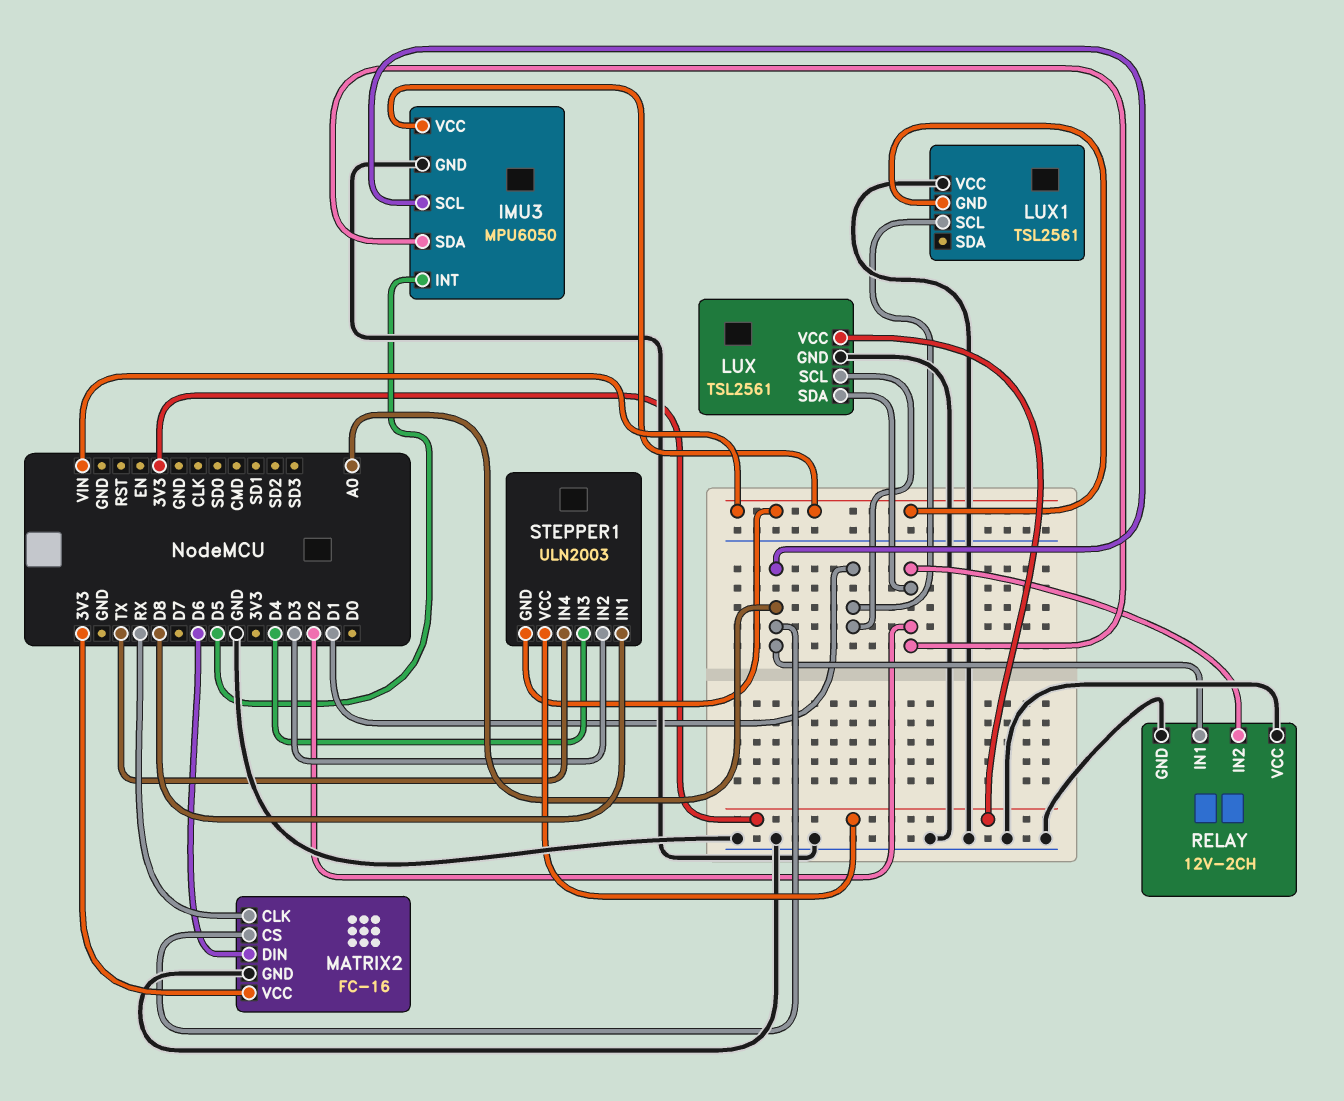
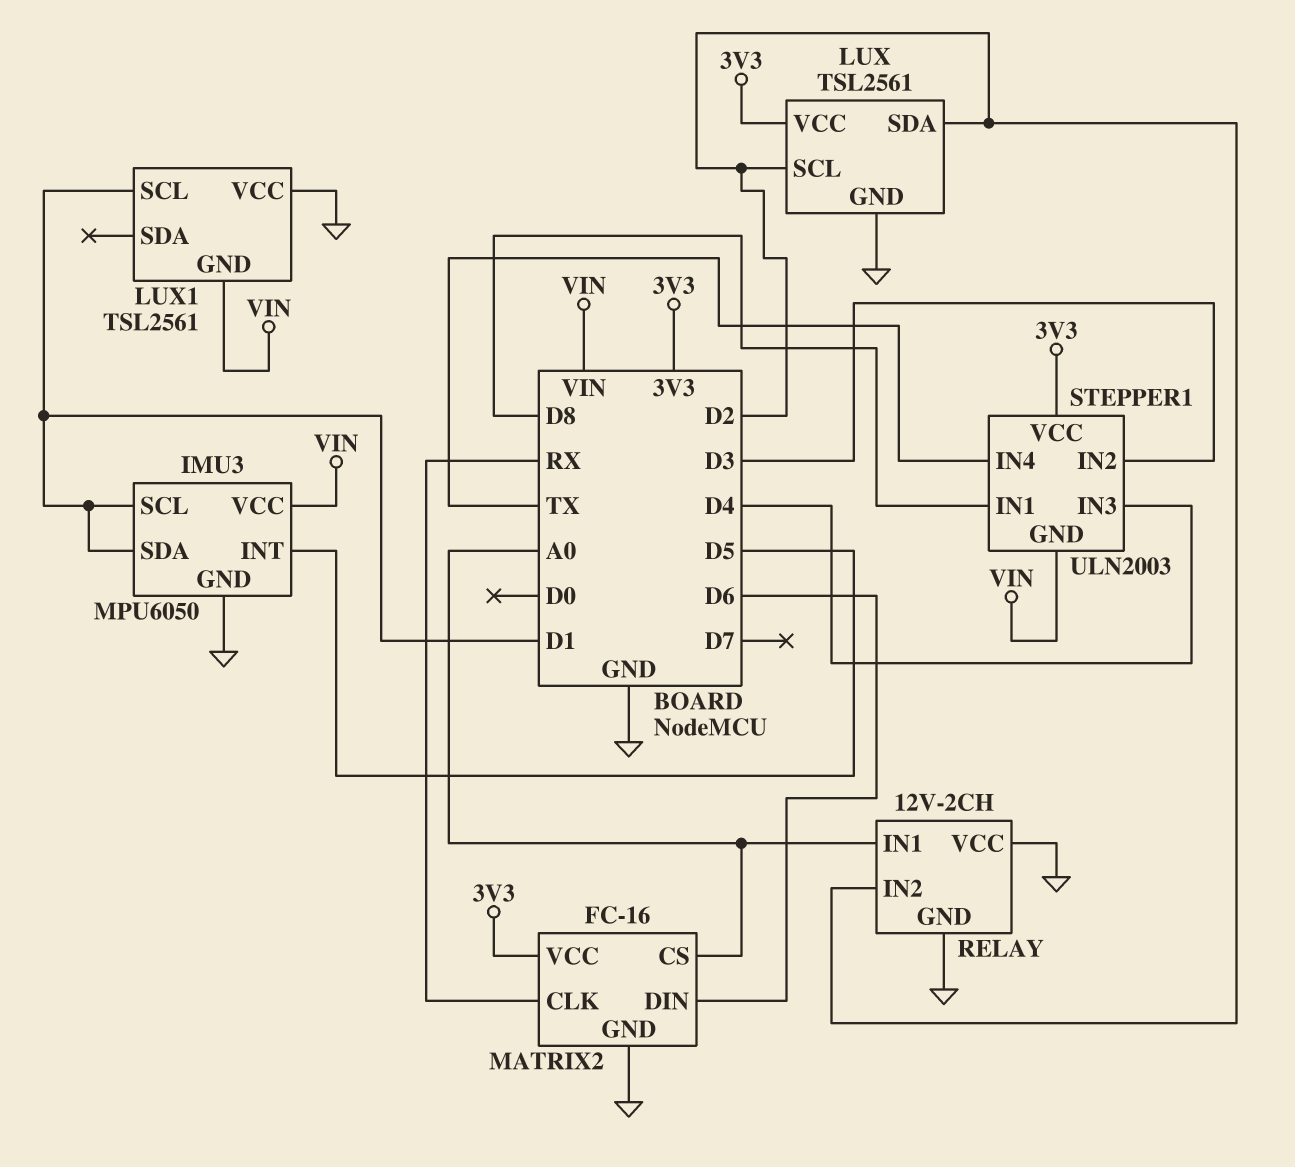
IMU3 pin SCL: A0 -> D1
IMU3 pin SDA: D2 -> D1
LUX pin SCL: D1 -> D2

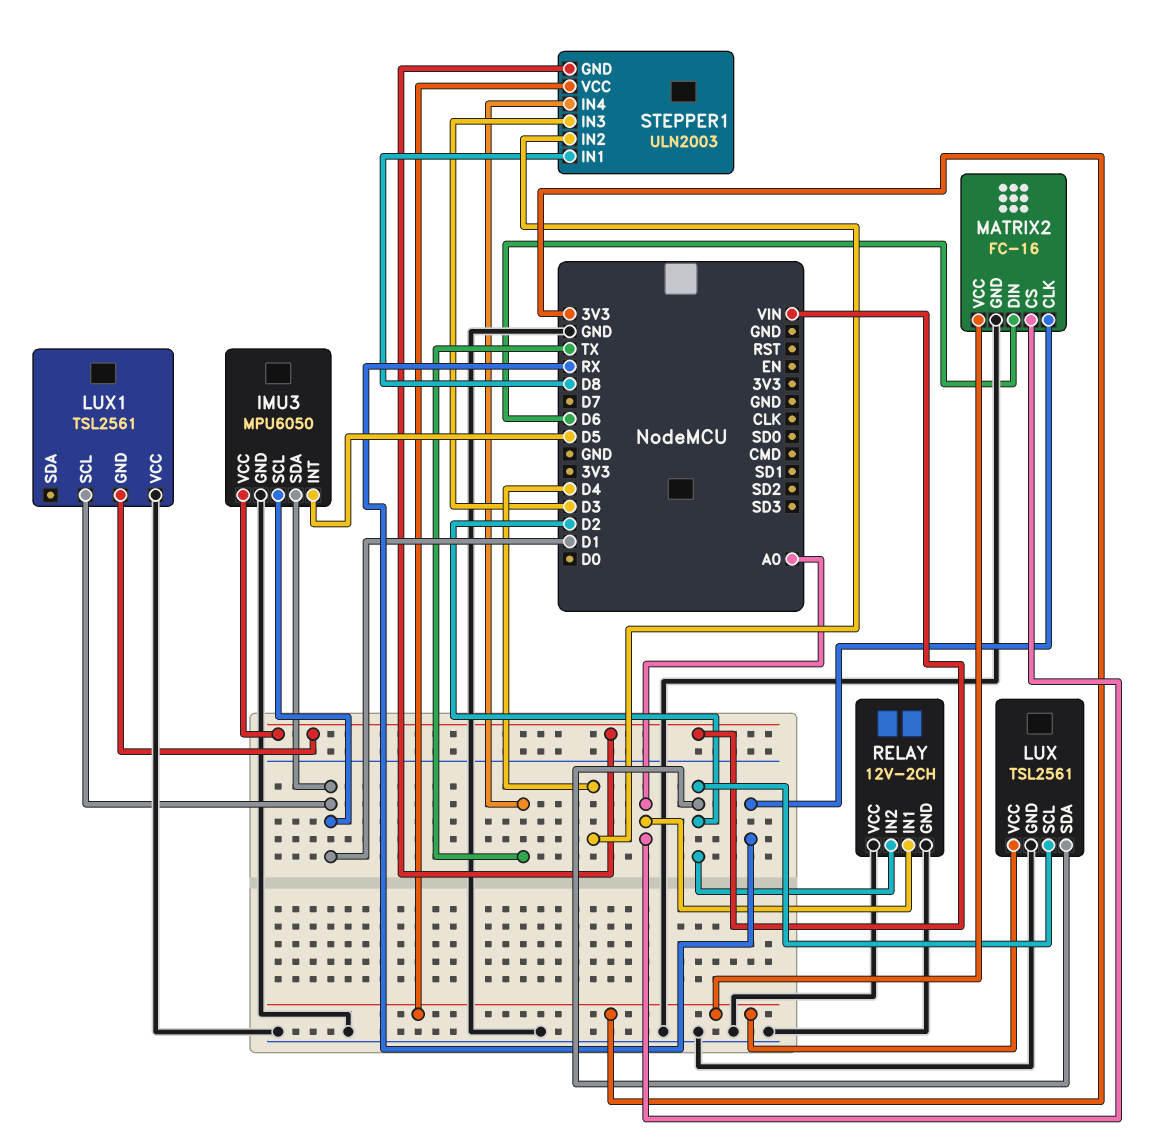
STEPPER1 pin IN2: D3 -> D4
STEPPER1 pin IN3: D4 -> D3

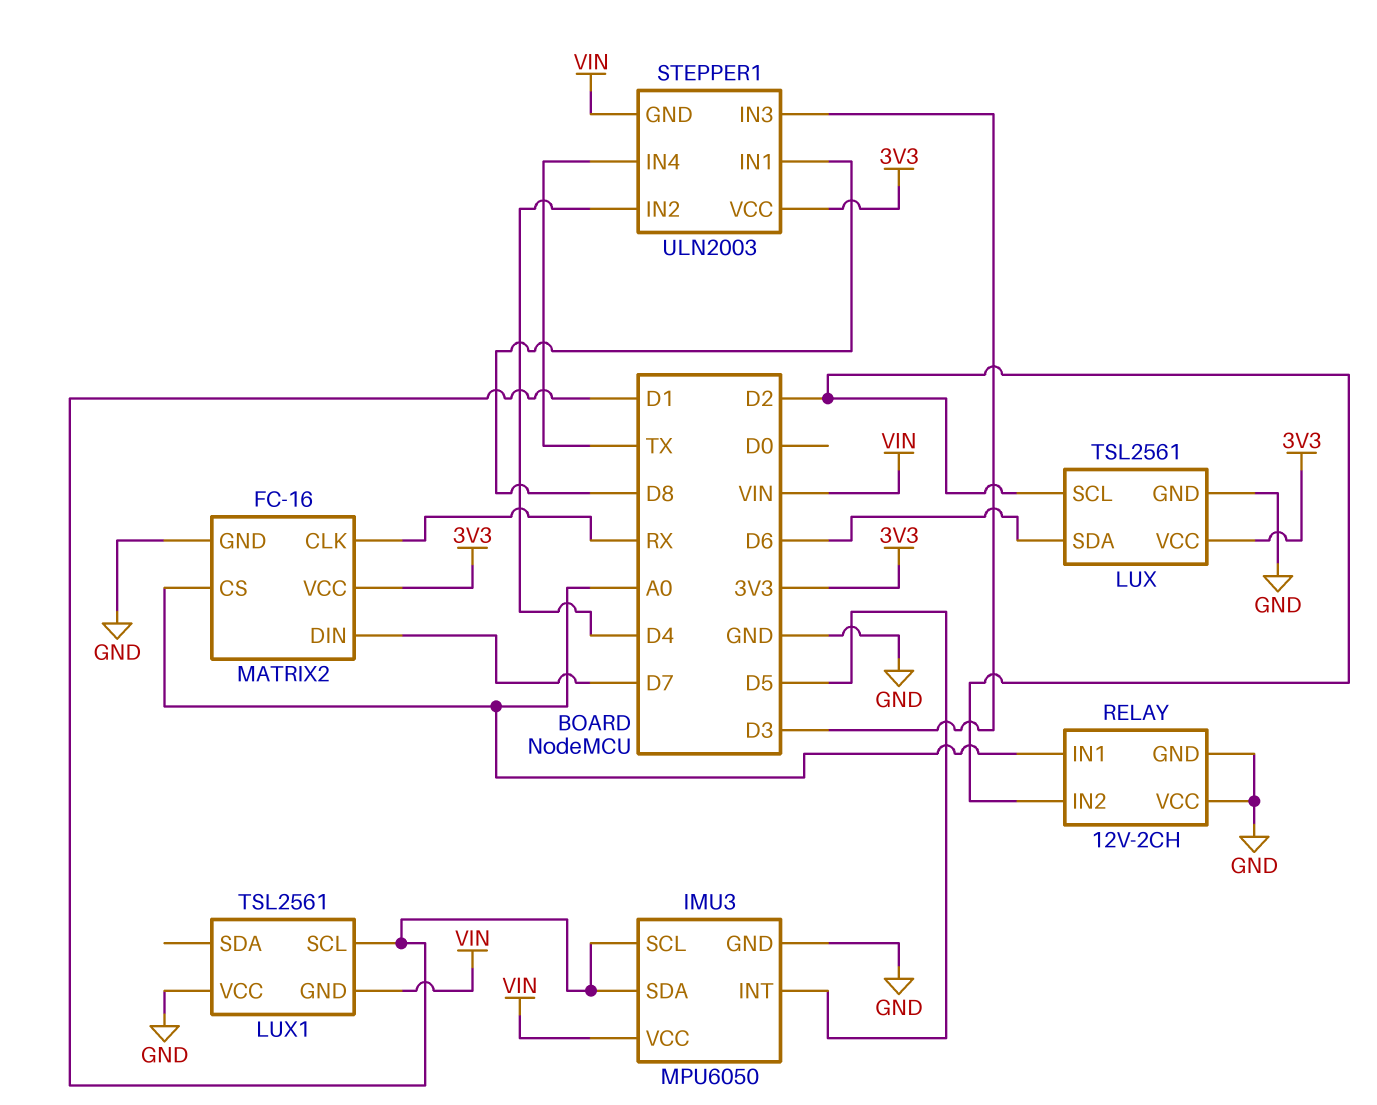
LUX pin SDA: D2 -> D6
MATRIX2 pin DIN: D6 -> D7

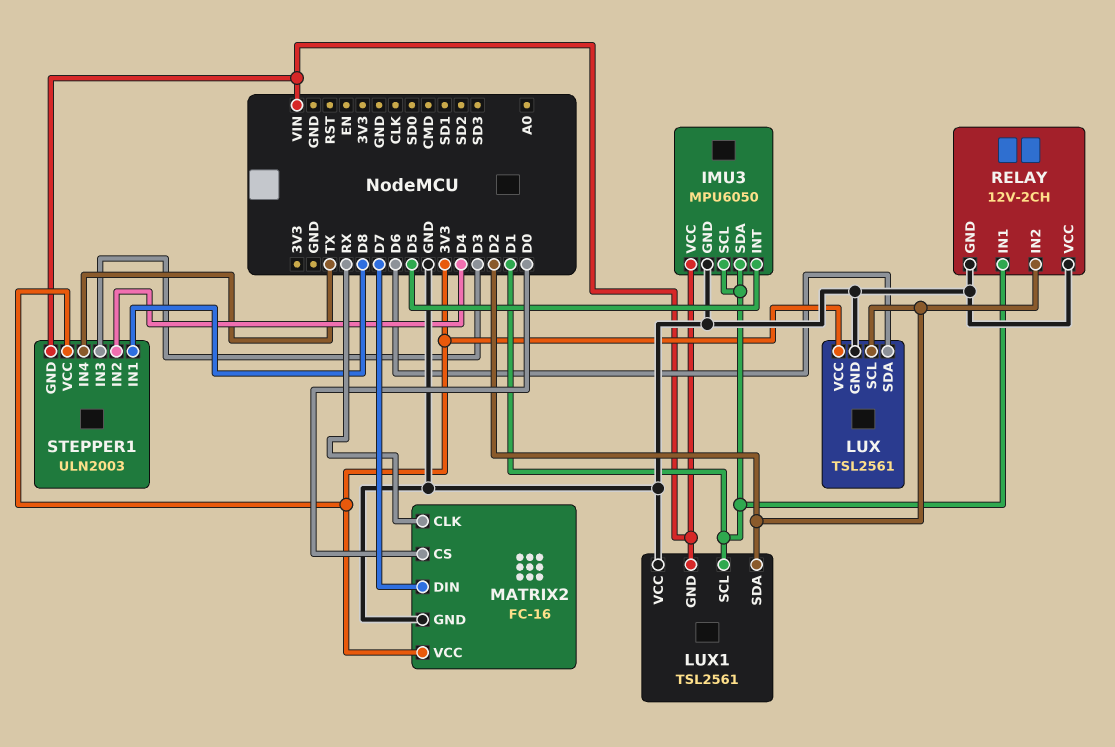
LUX1 pin SDA: none -> D2
MATRIX2 pin CS: A0 -> D0
RELAY pin IN1: A0 -> D1

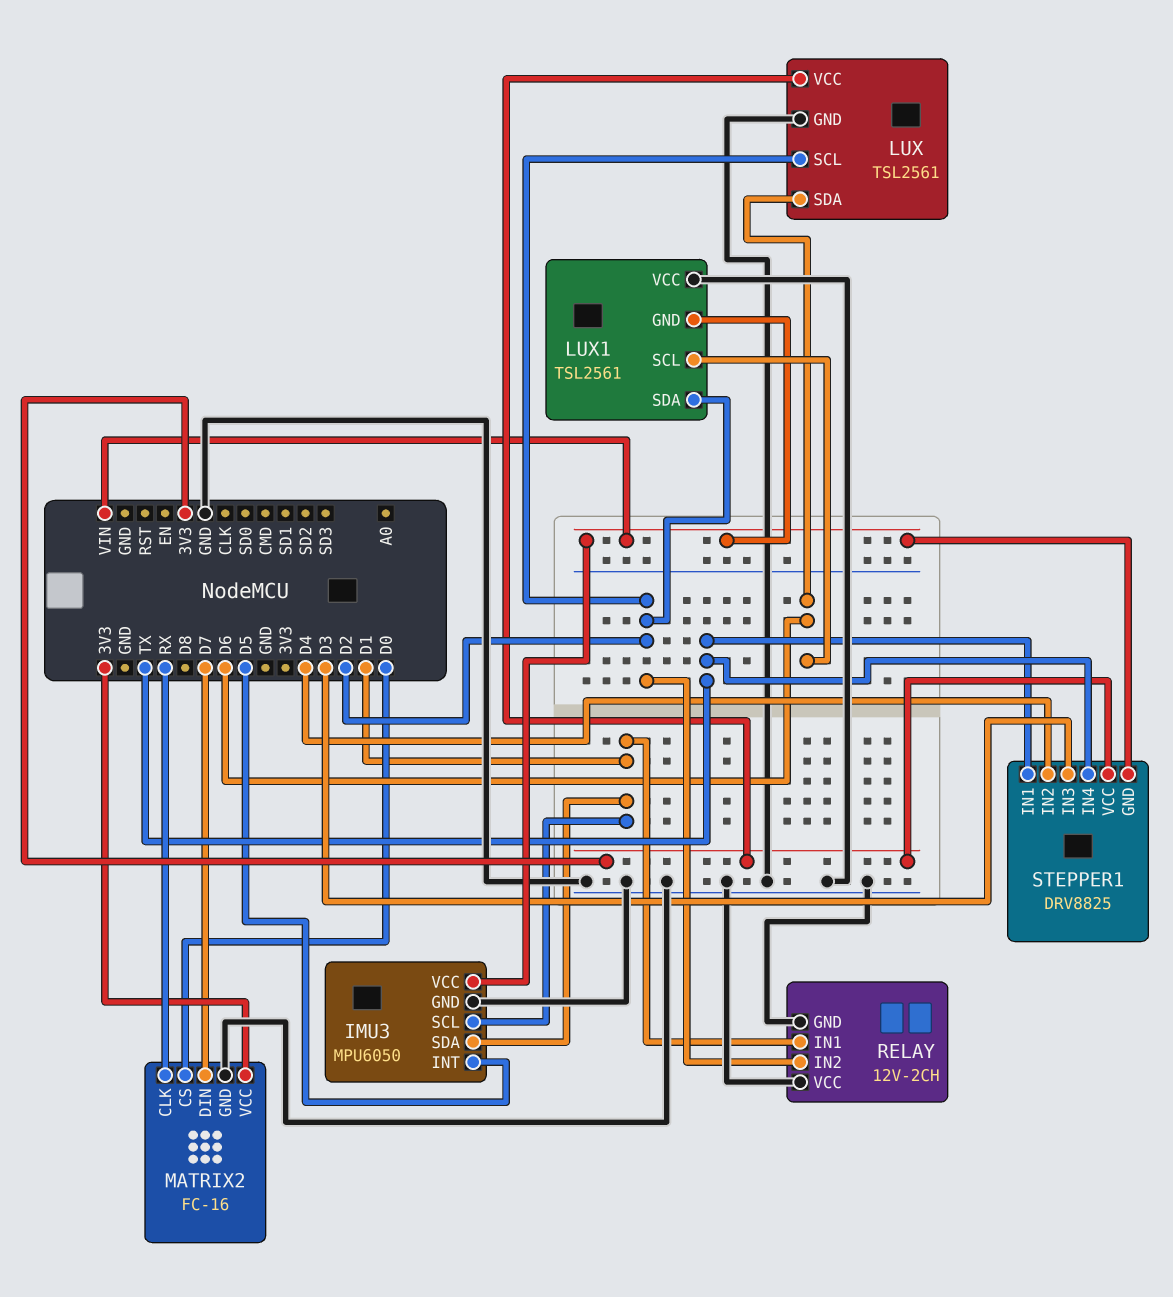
LUX1 pin SCL: D1 -> D6
STEPPER1: ULN2003 -> DRV8825
STEPPER1 pin IN1: D8 -> TX

